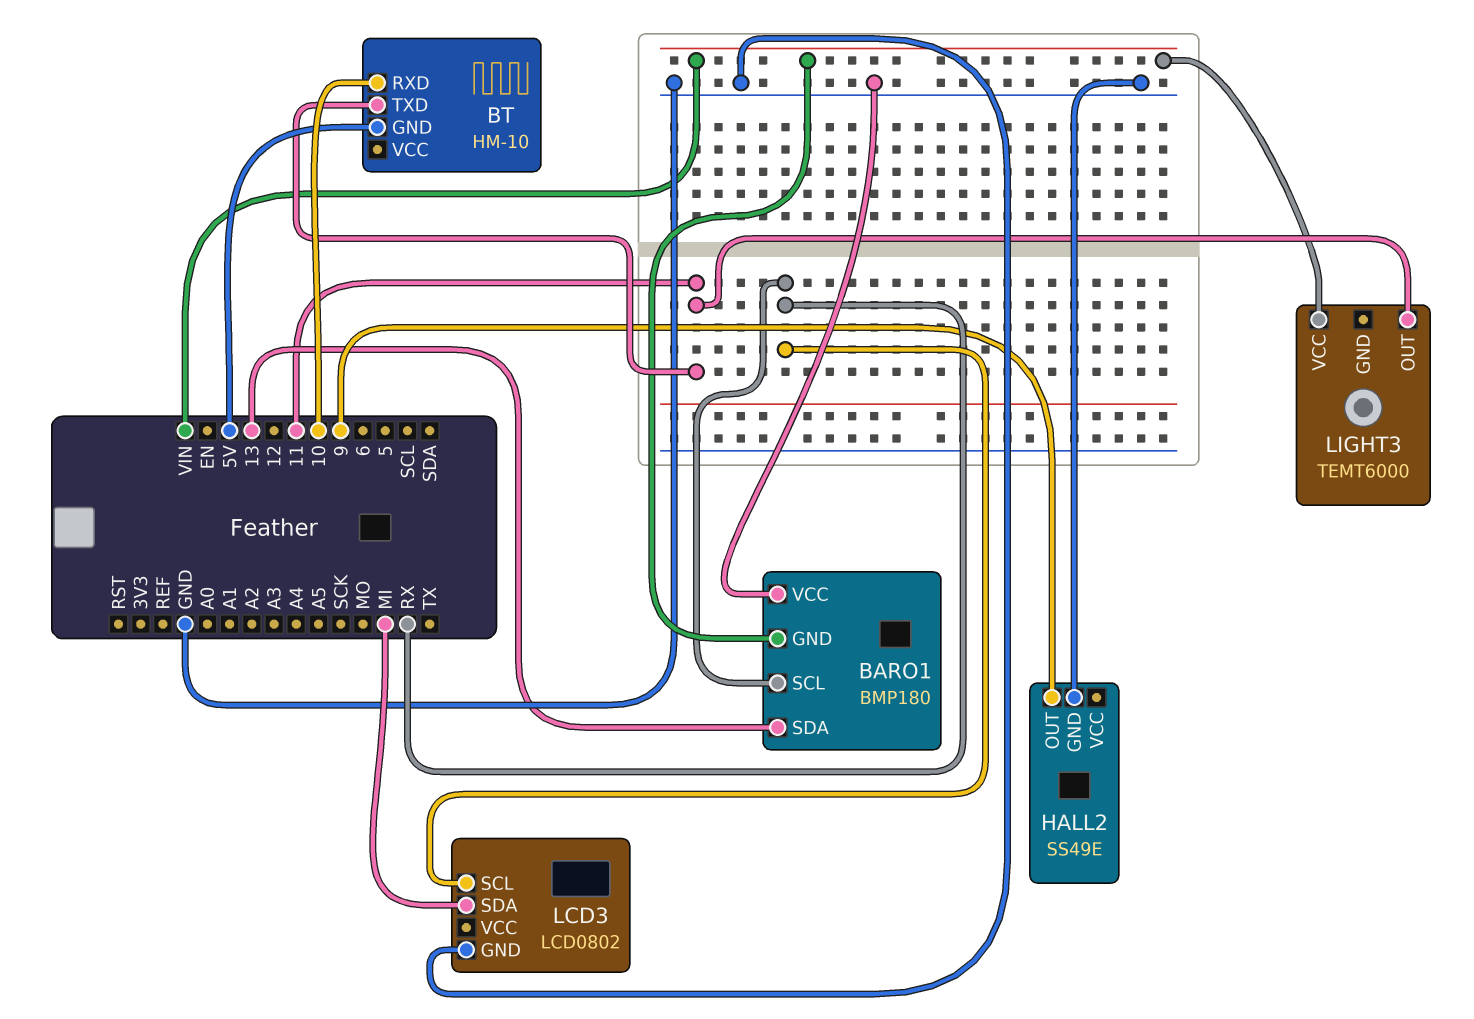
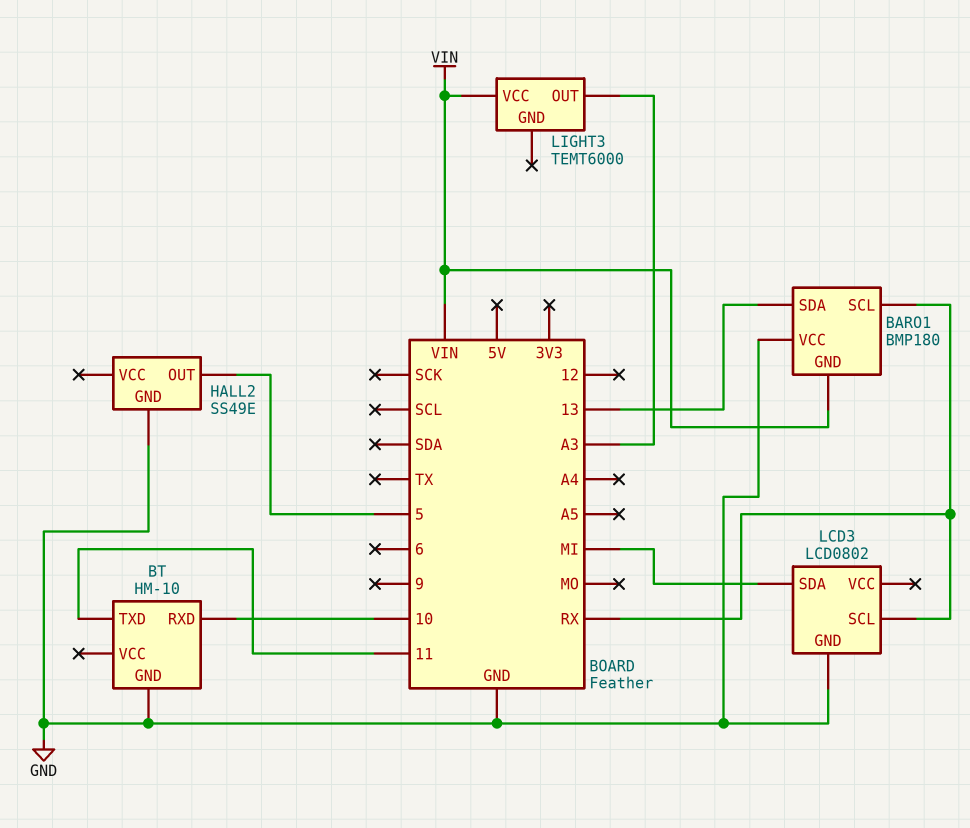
BT pin GND: 5V -> GND
HALL2 pin OUT: 9 -> 5
LIGHT3 pin OUT: 11 -> A3

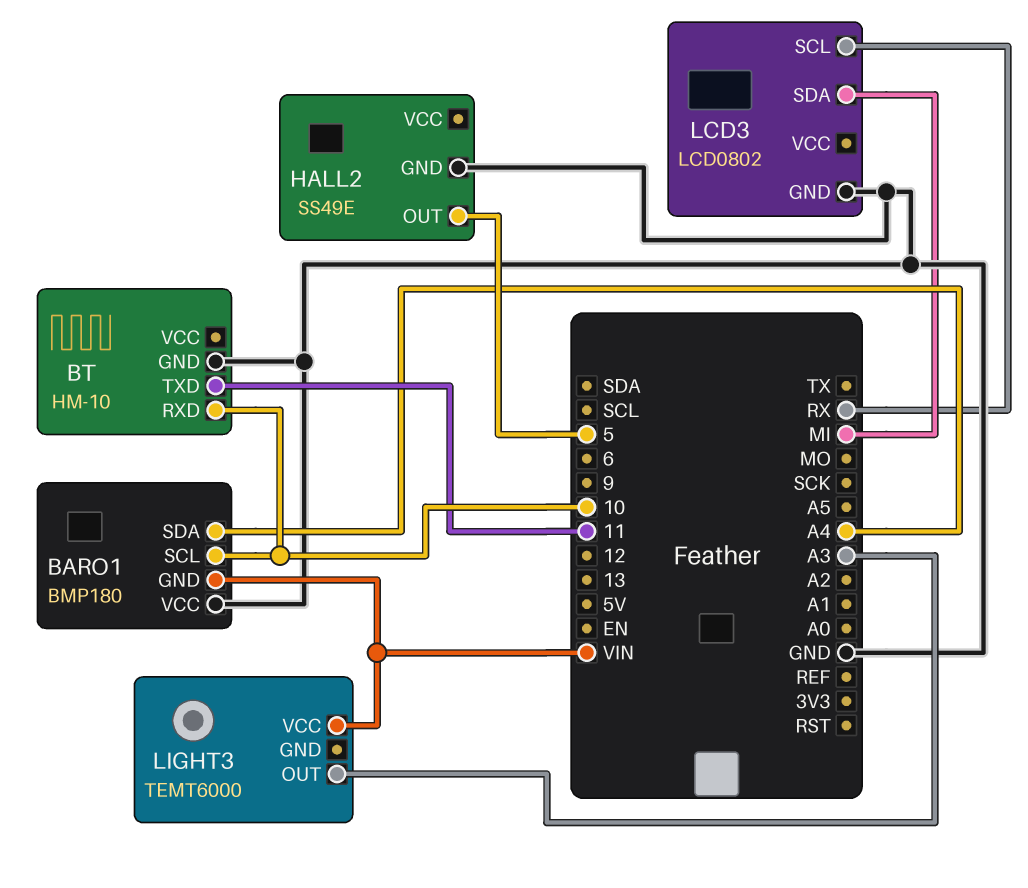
BARO1 pin SCL: RX -> 10
BARO1 pin SDA: 13 -> A4

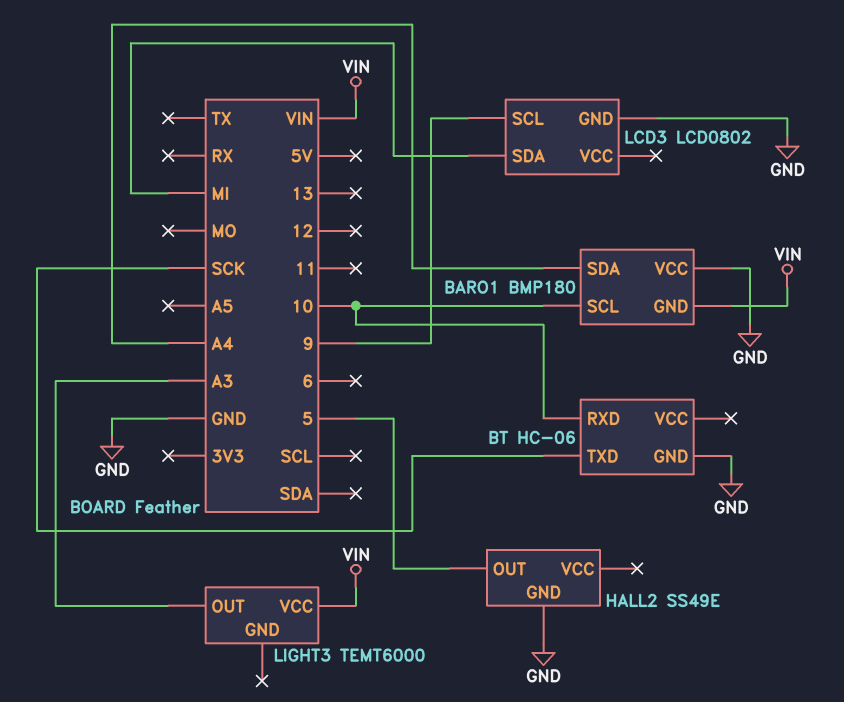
BT: HM-10 -> HC-06
BT pin TXD: 11 -> SCK
LCD3 pin SCL: RX -> 9

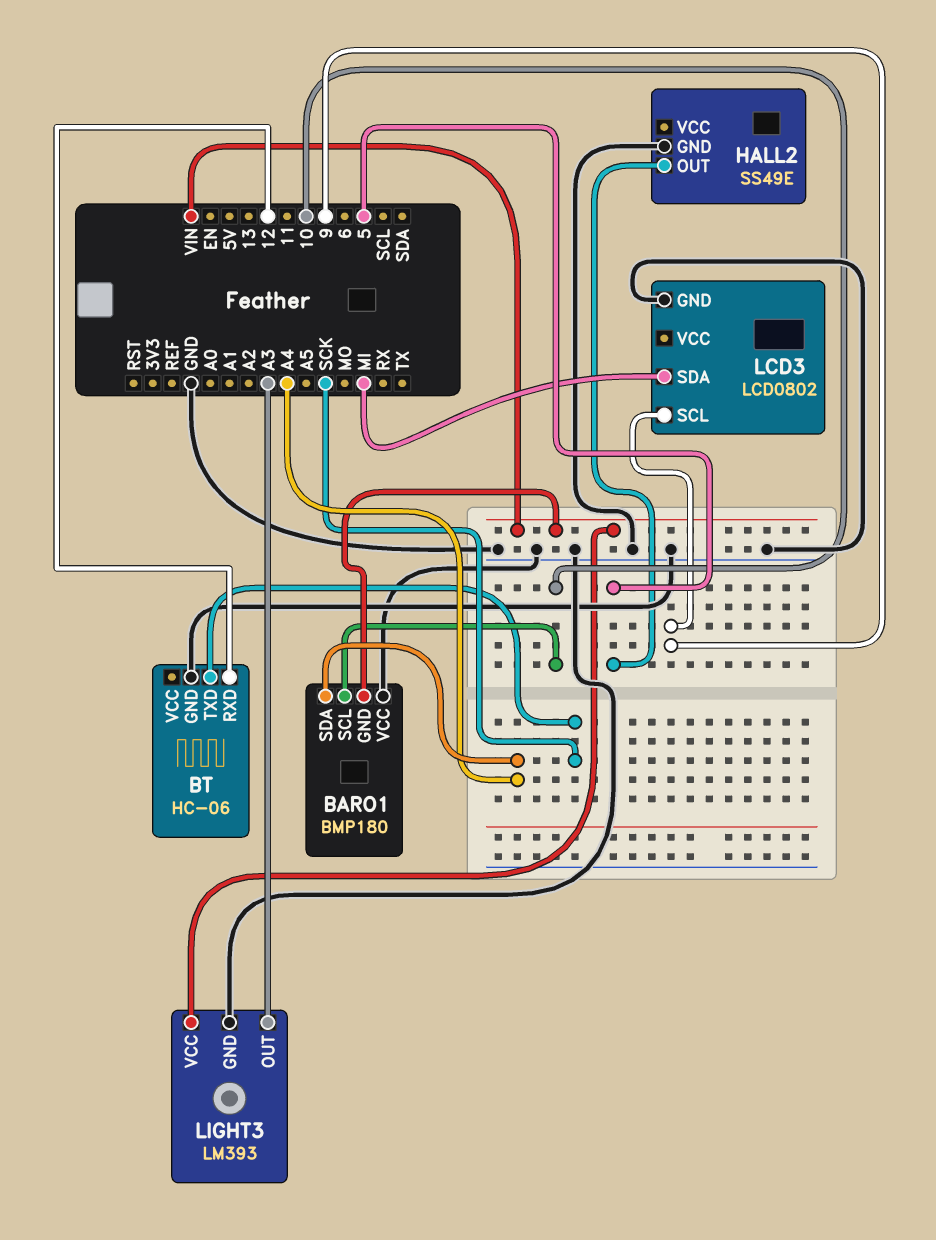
BT pin RXD: 10 -> 12
LIGHT3: TEMT6000 -> LM393
LIGHT3 pin GND: none -> GND

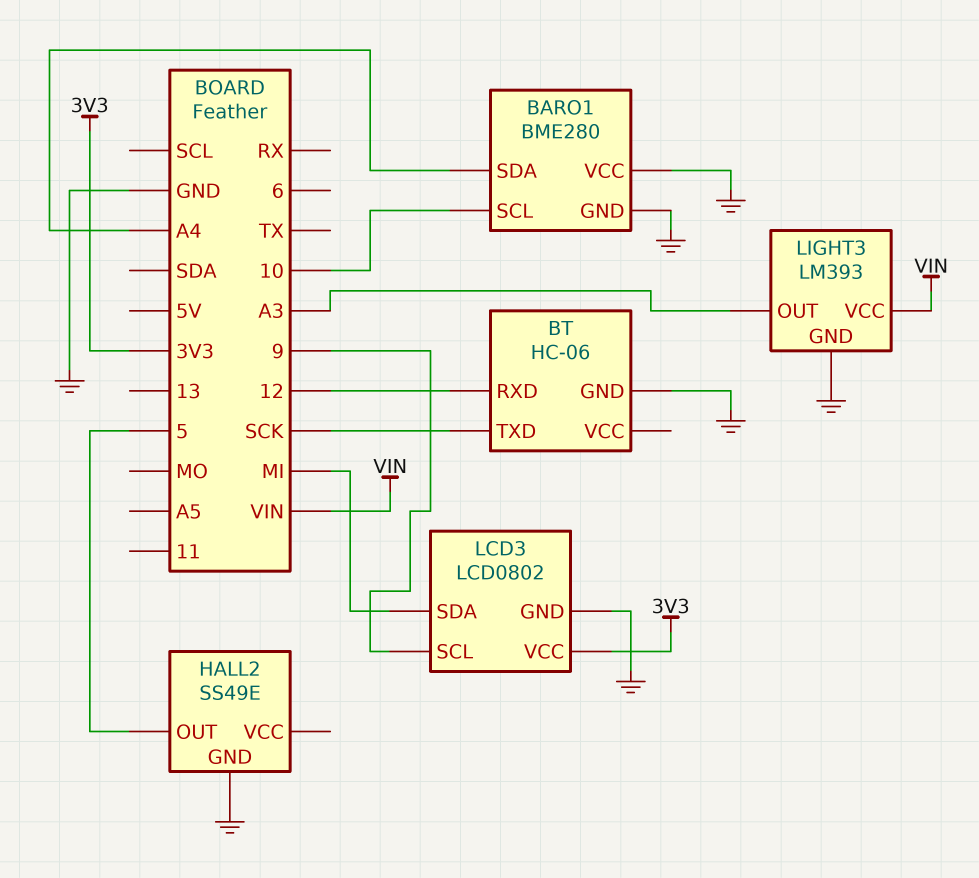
BARO1: BMP180 -> BME280
BARO1 pin GND: VIN -> GND
LCD3 pin VCC: none -> 3V3

